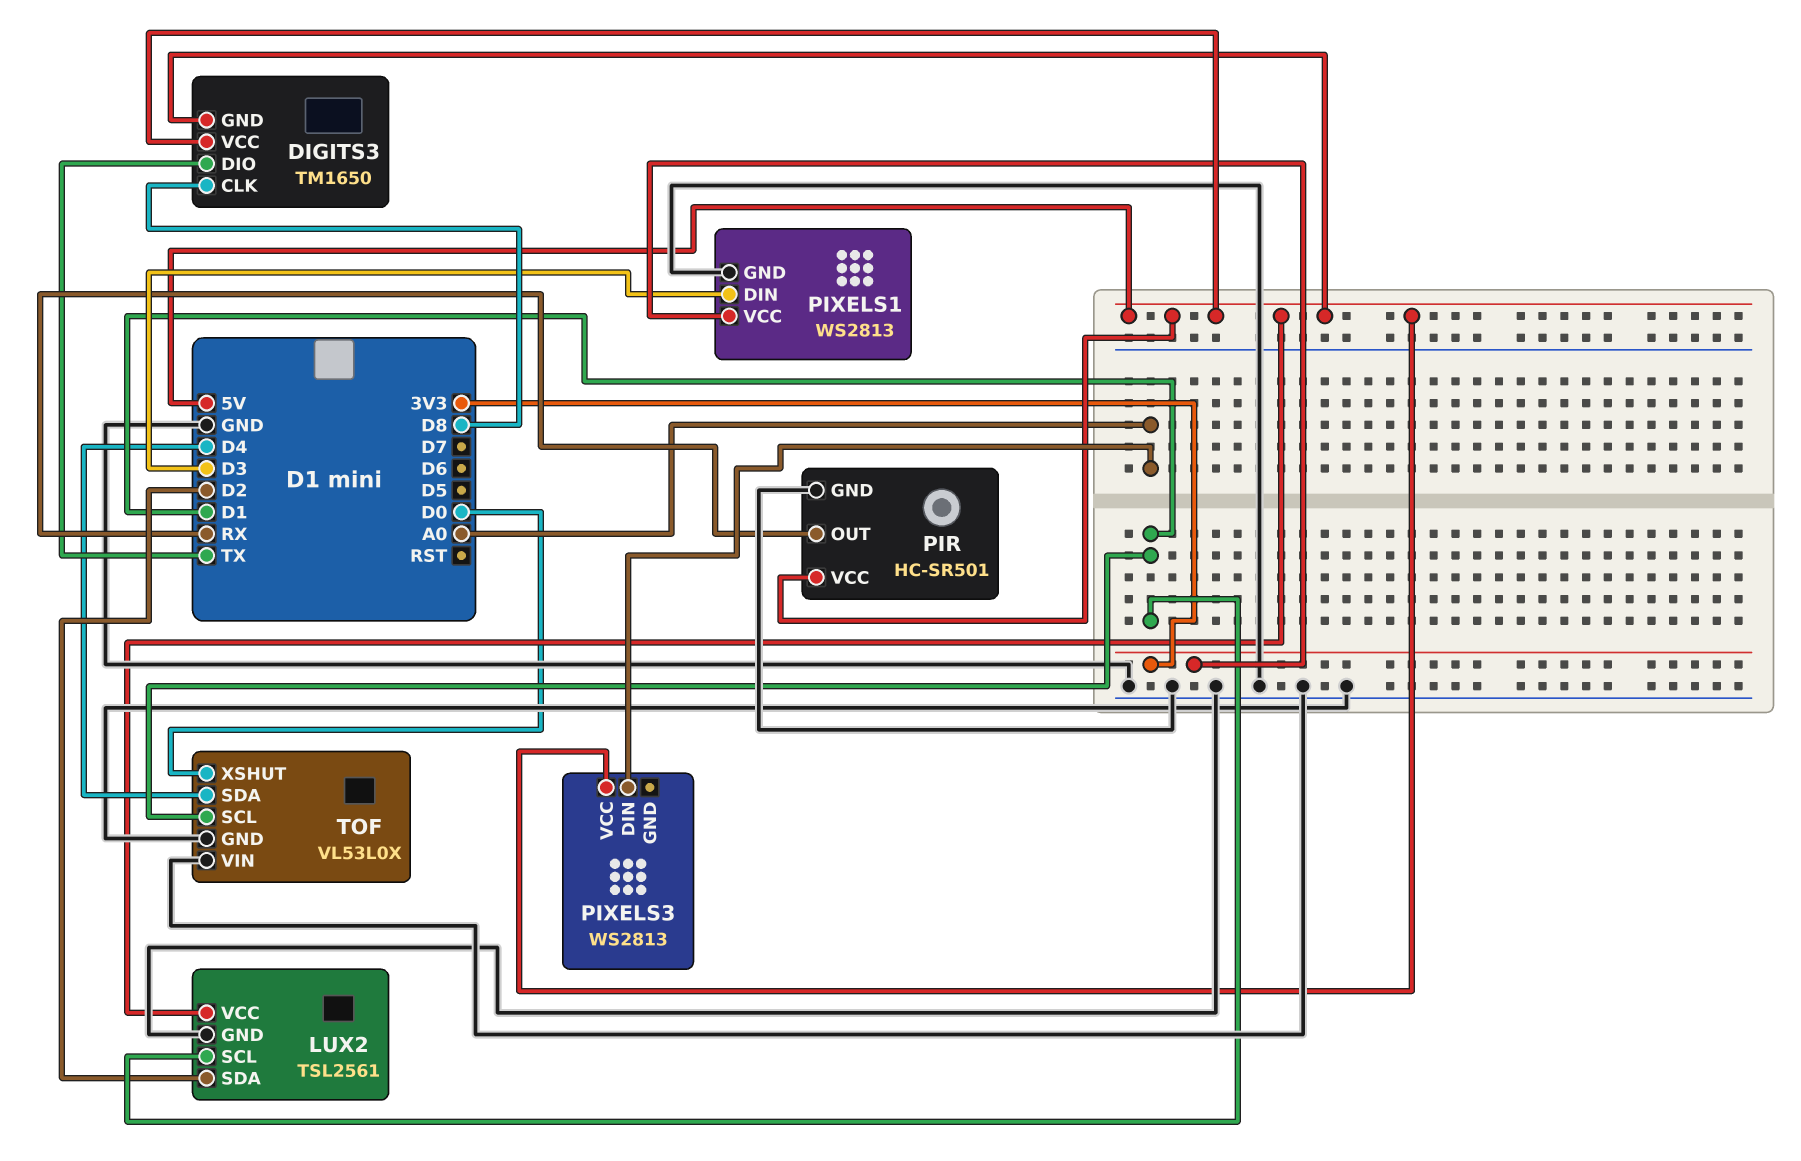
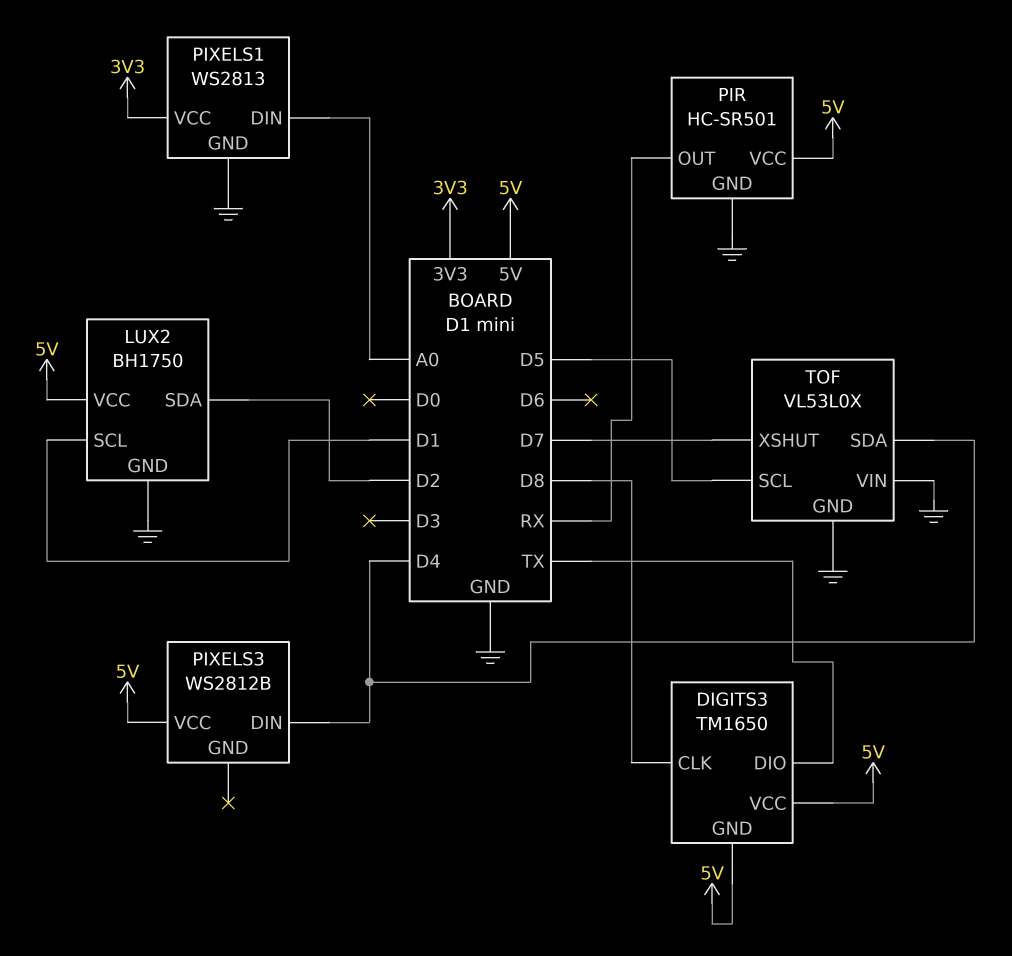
LUX2: TSL2561 -> BH1750
PIXELS1 pin DIN: D3 -> A0
PIXELS3: WS2813 -> WS2812B
PIXELS3 pin DIN: A0 -> D4
TOF pin SCL: D1 -> D5
TOF pin XSHUT: D0 -> D7

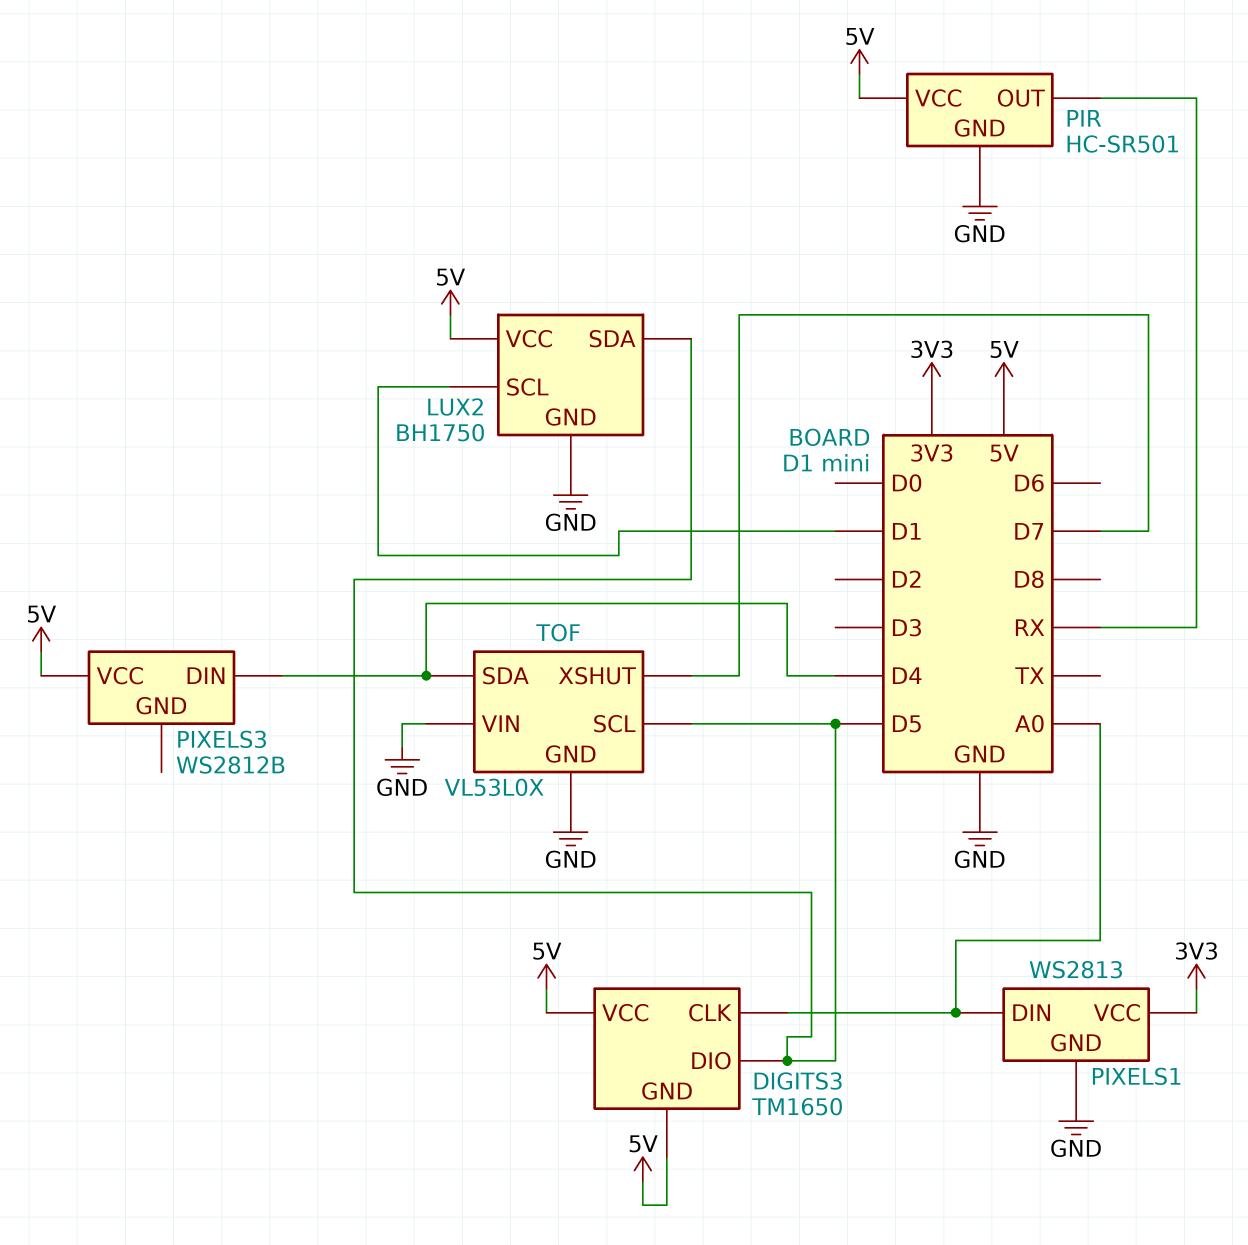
DIGITS3 pin CLK: D8 -> A0
DIGITS3 pin DIO: TX -> D5
LUX2 pin SDA: D2 -> D5

